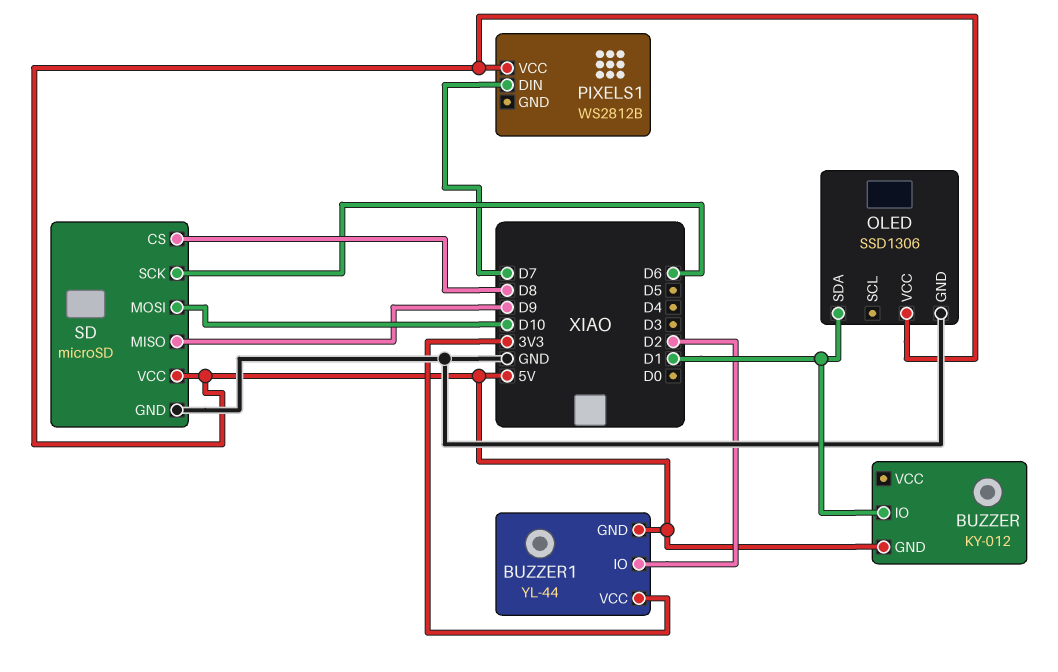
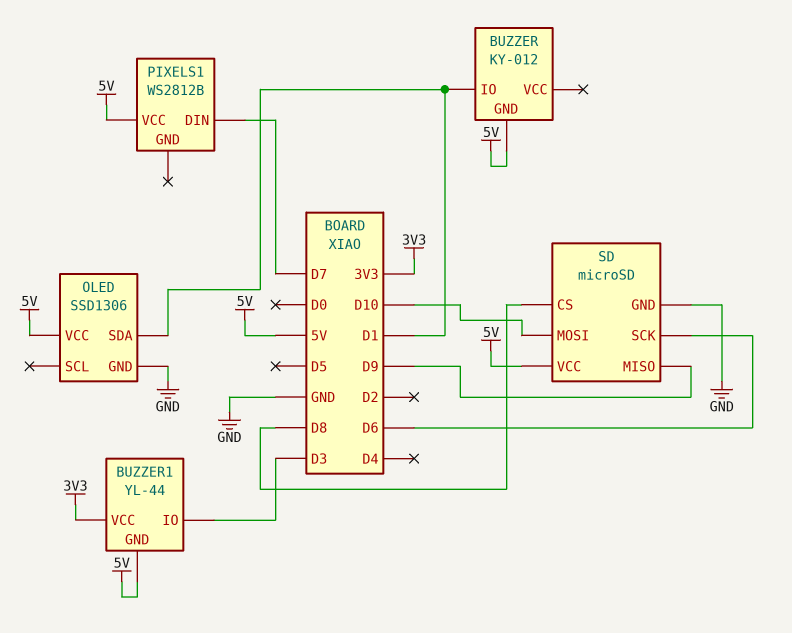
BUZZER1 pin IO: D2 -> D3

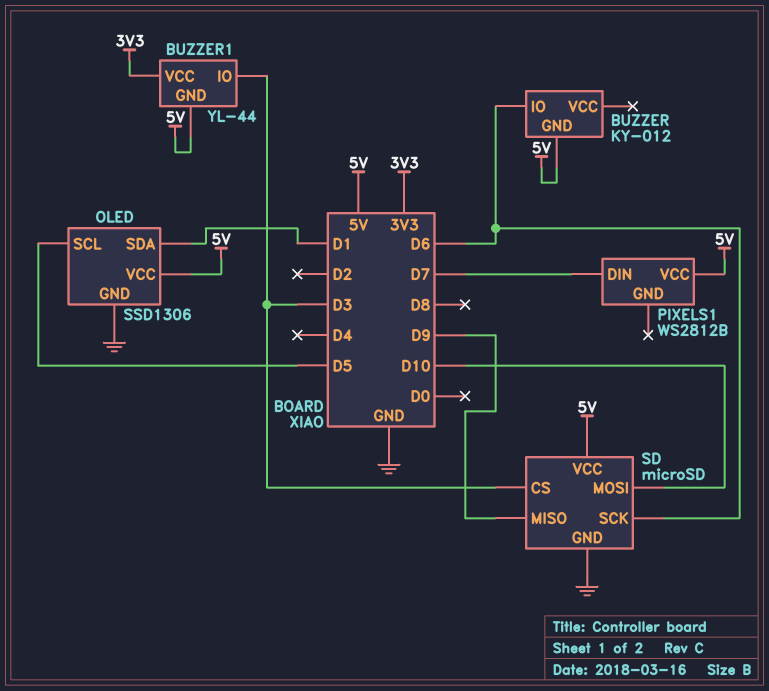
BUZZER pin IO: D1 -> D6
OLED pin SCL: none -> D5
SD pin CS: D8 -> D3

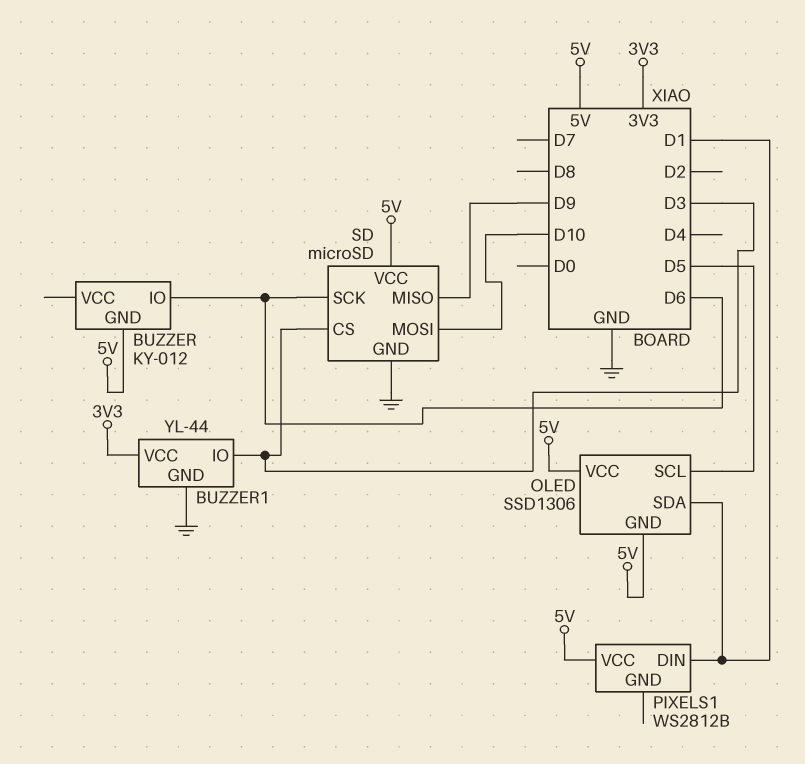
BUZZER1 pin GND: 5V -> GND
OLED pin GND: GND -> 5V
PIXELS1 pin DIN: D7 -> D1

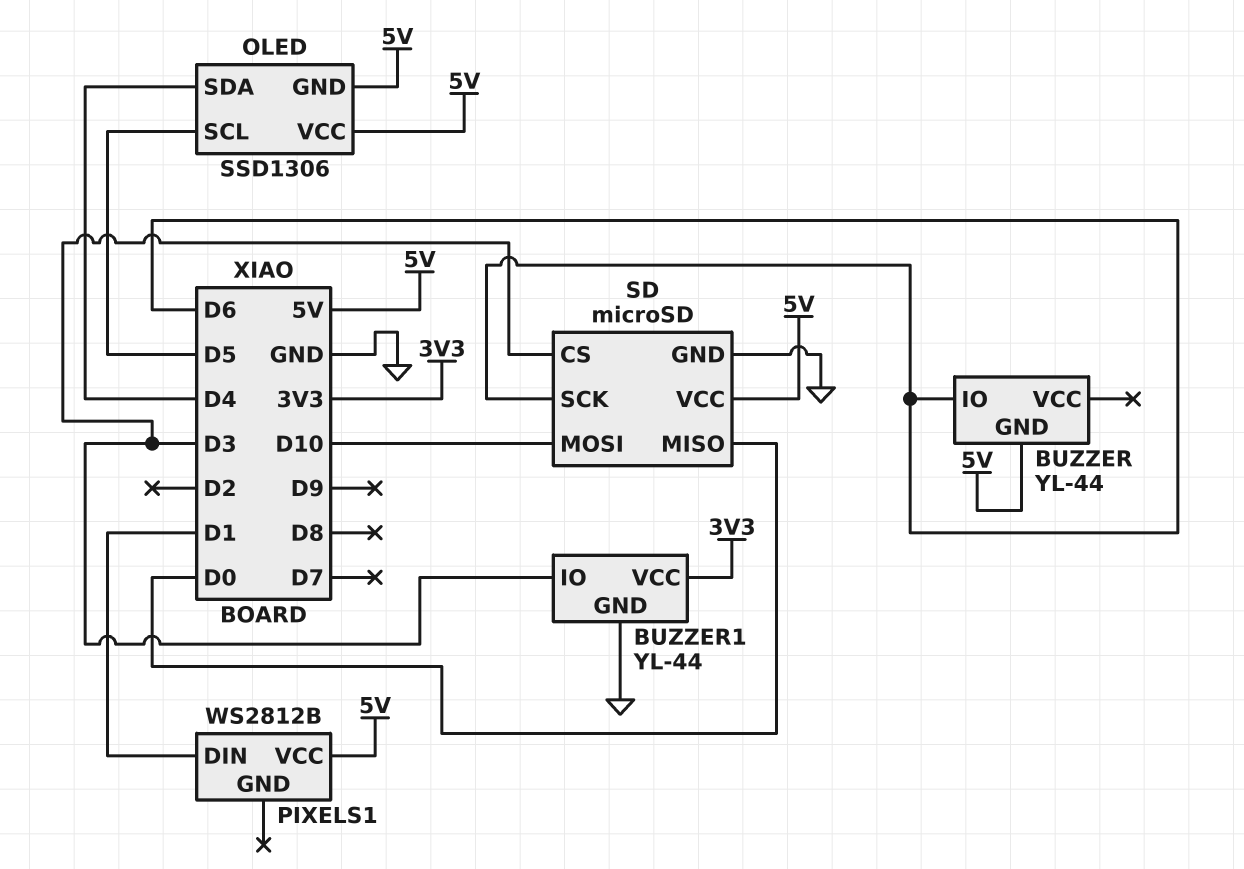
BUZZER: KY-012 -> YL-44
OLED pin SDA: D1 -> D4
SD pin MISO: D9 -> D0

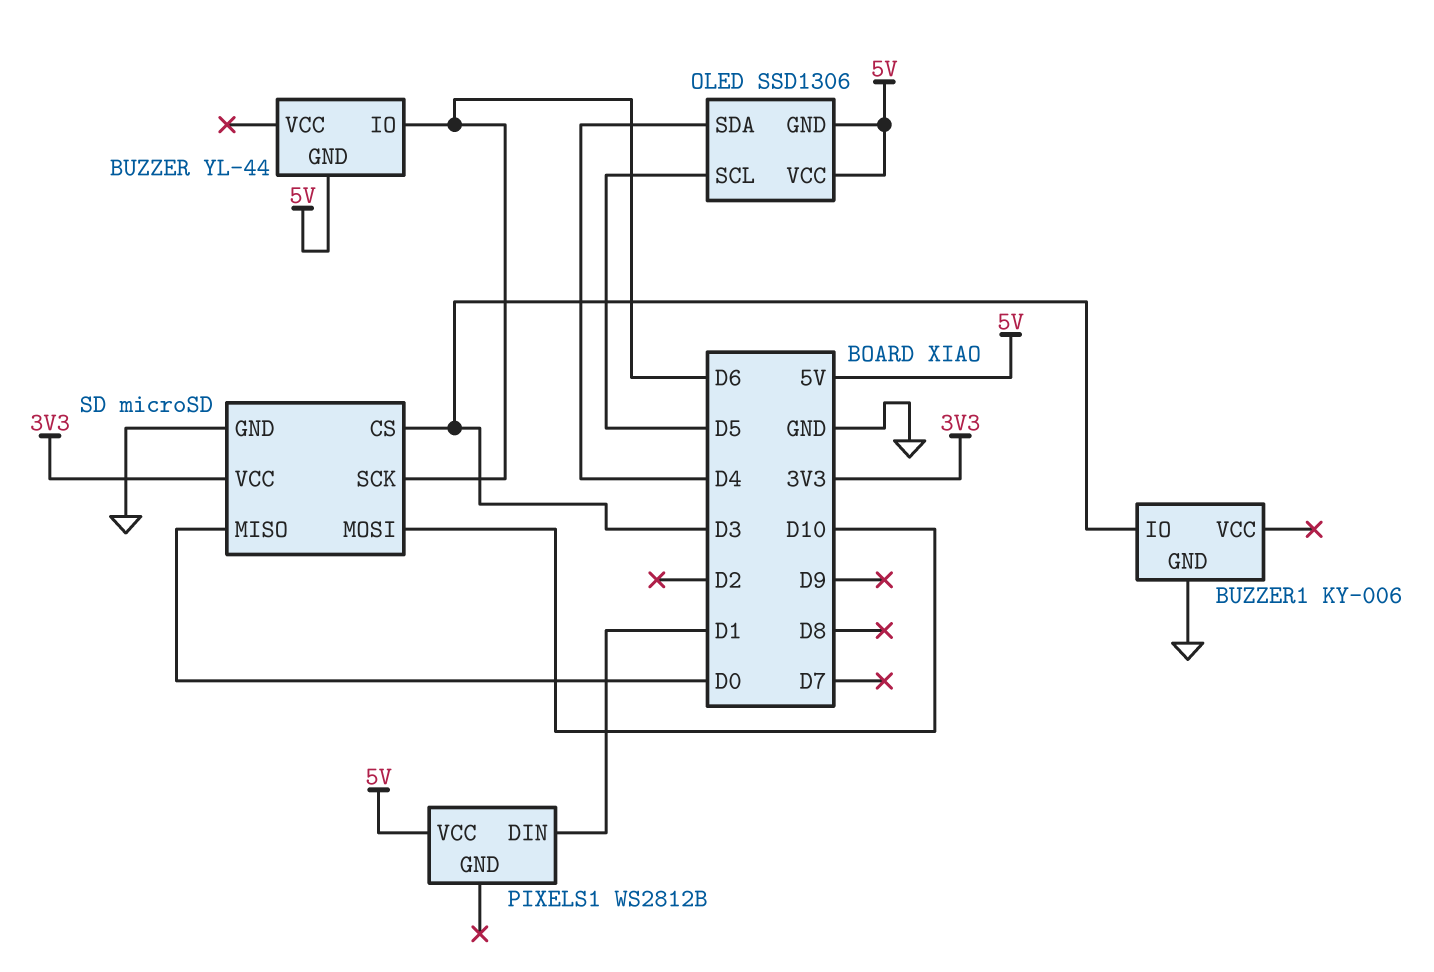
BUZZER1: YL-44 -> KY-006
BUZZER1 pin VCC: 3V3 -> none
SD pin VCC: 5V -> 3V3

